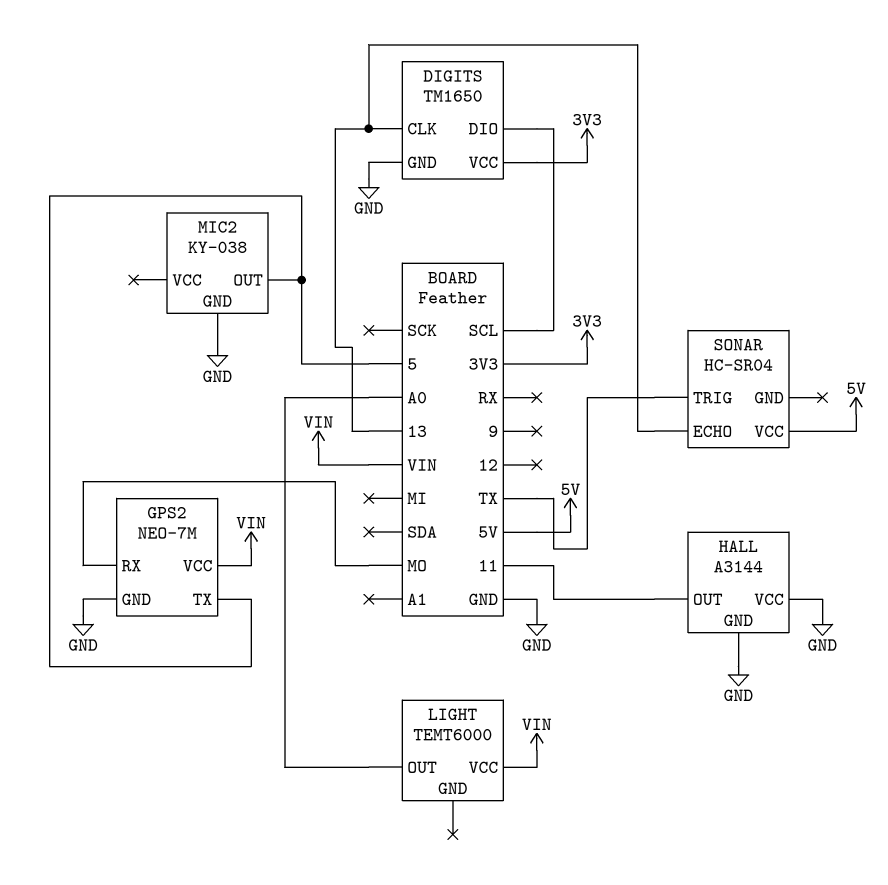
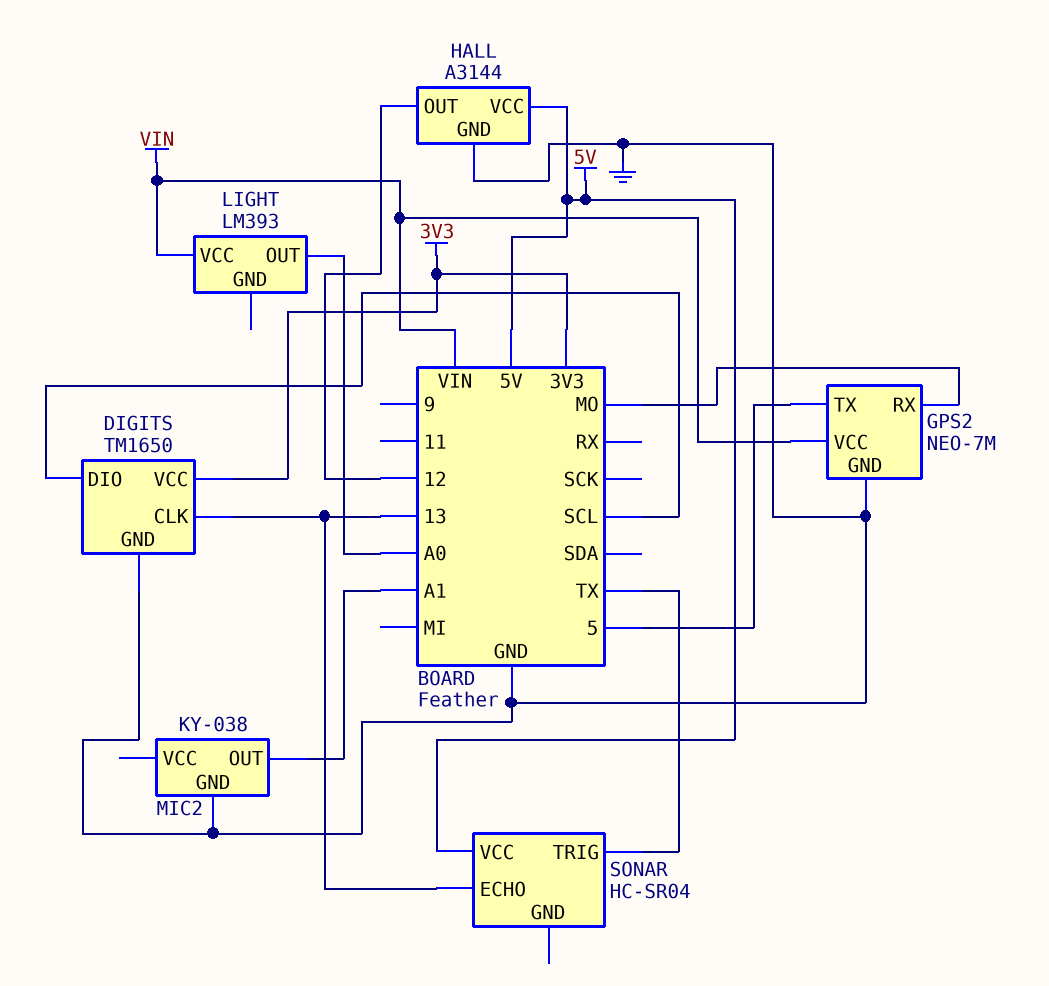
HALL pin OUT: 11 -> 12
HALL pin VCC: GND -> 5V
LIGHT: TEMT6000 -> LM393
MIC2 pin OUT: 5 -> A1

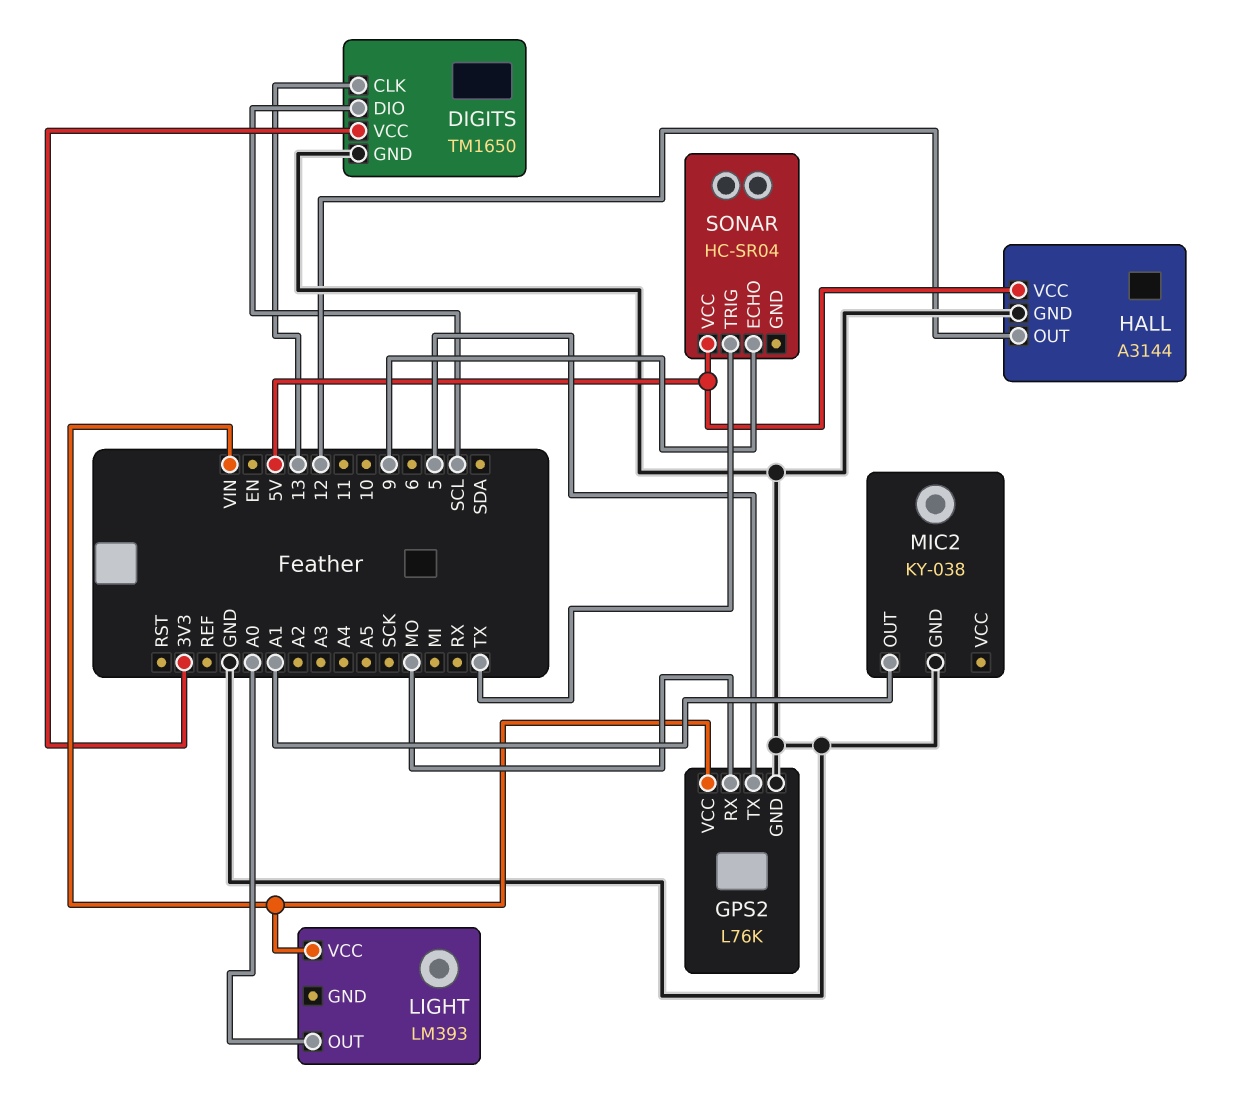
GPS2: NEO-7M -> L76K
SONAR pin ECHO: 13 -> 9

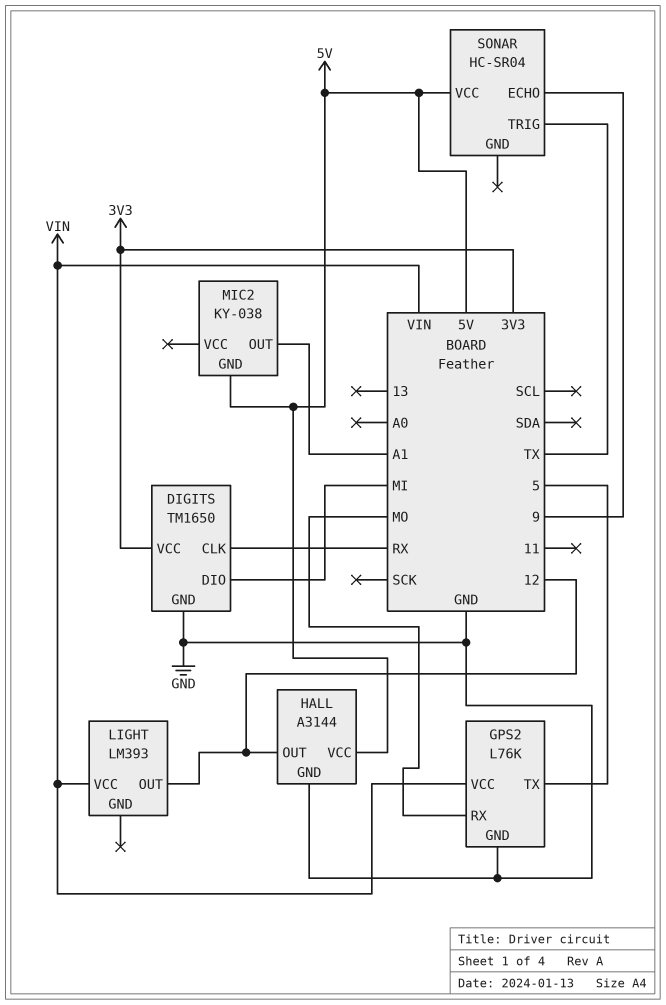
DIGITS pin CLK: 13 -> RX
DIGITS pin DIO: SCL -> MI
LIGHT pin OUT: A0 -> 12
MIC2 pin GND: GND -> 5V

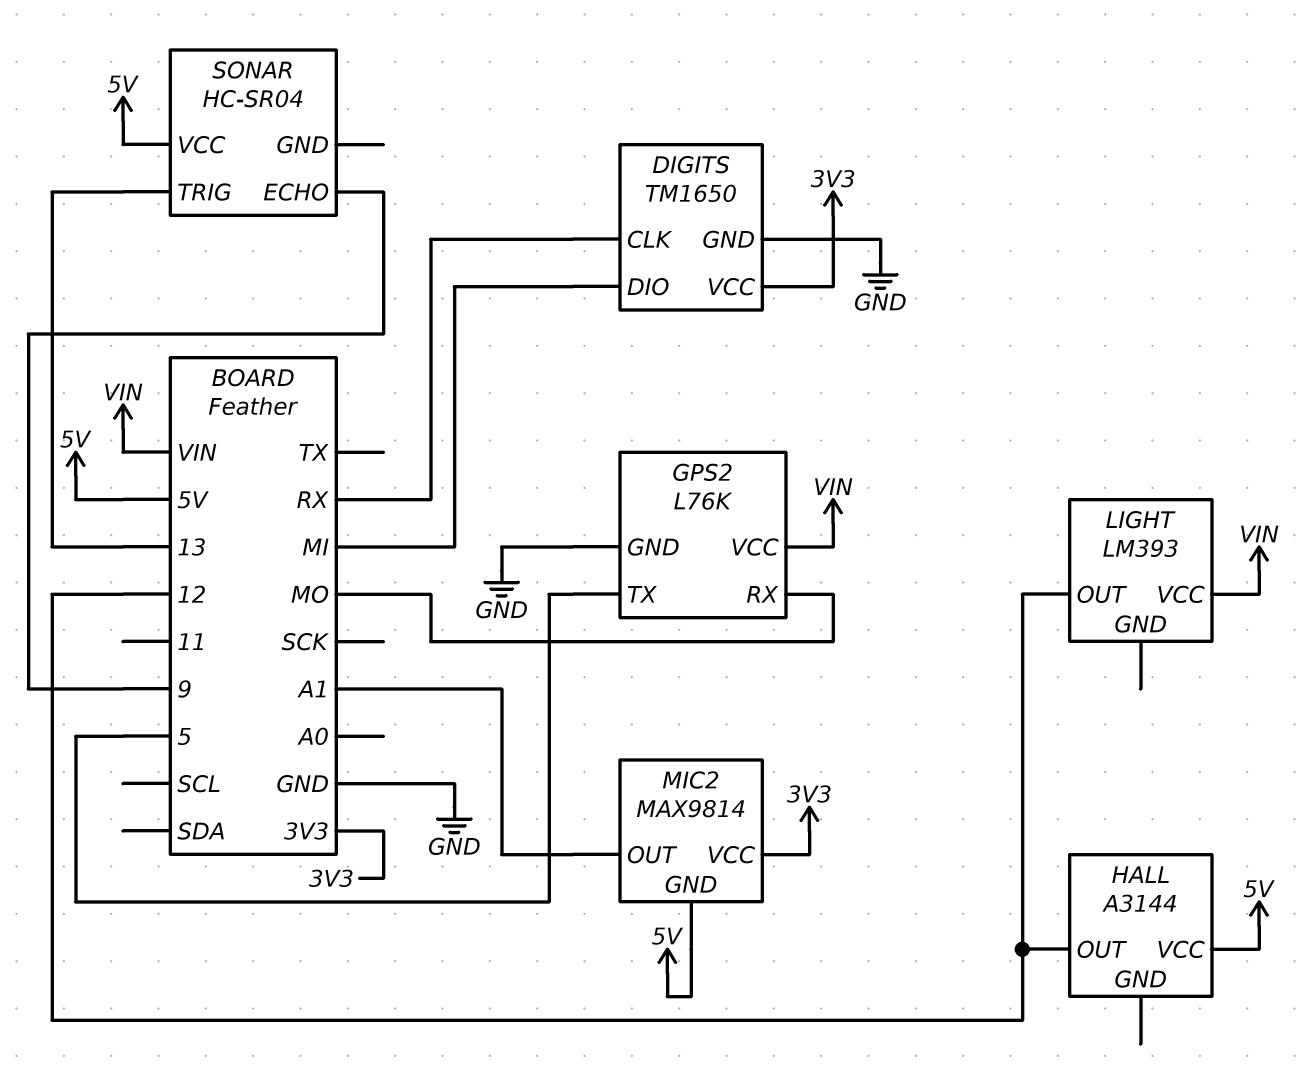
HALL pin GND: GND -> none
MIC2: KY-038 -> MAX9814
MIC2 pin VCC: none -> 3V3
SONAR pin TRIG: TX -> 13

